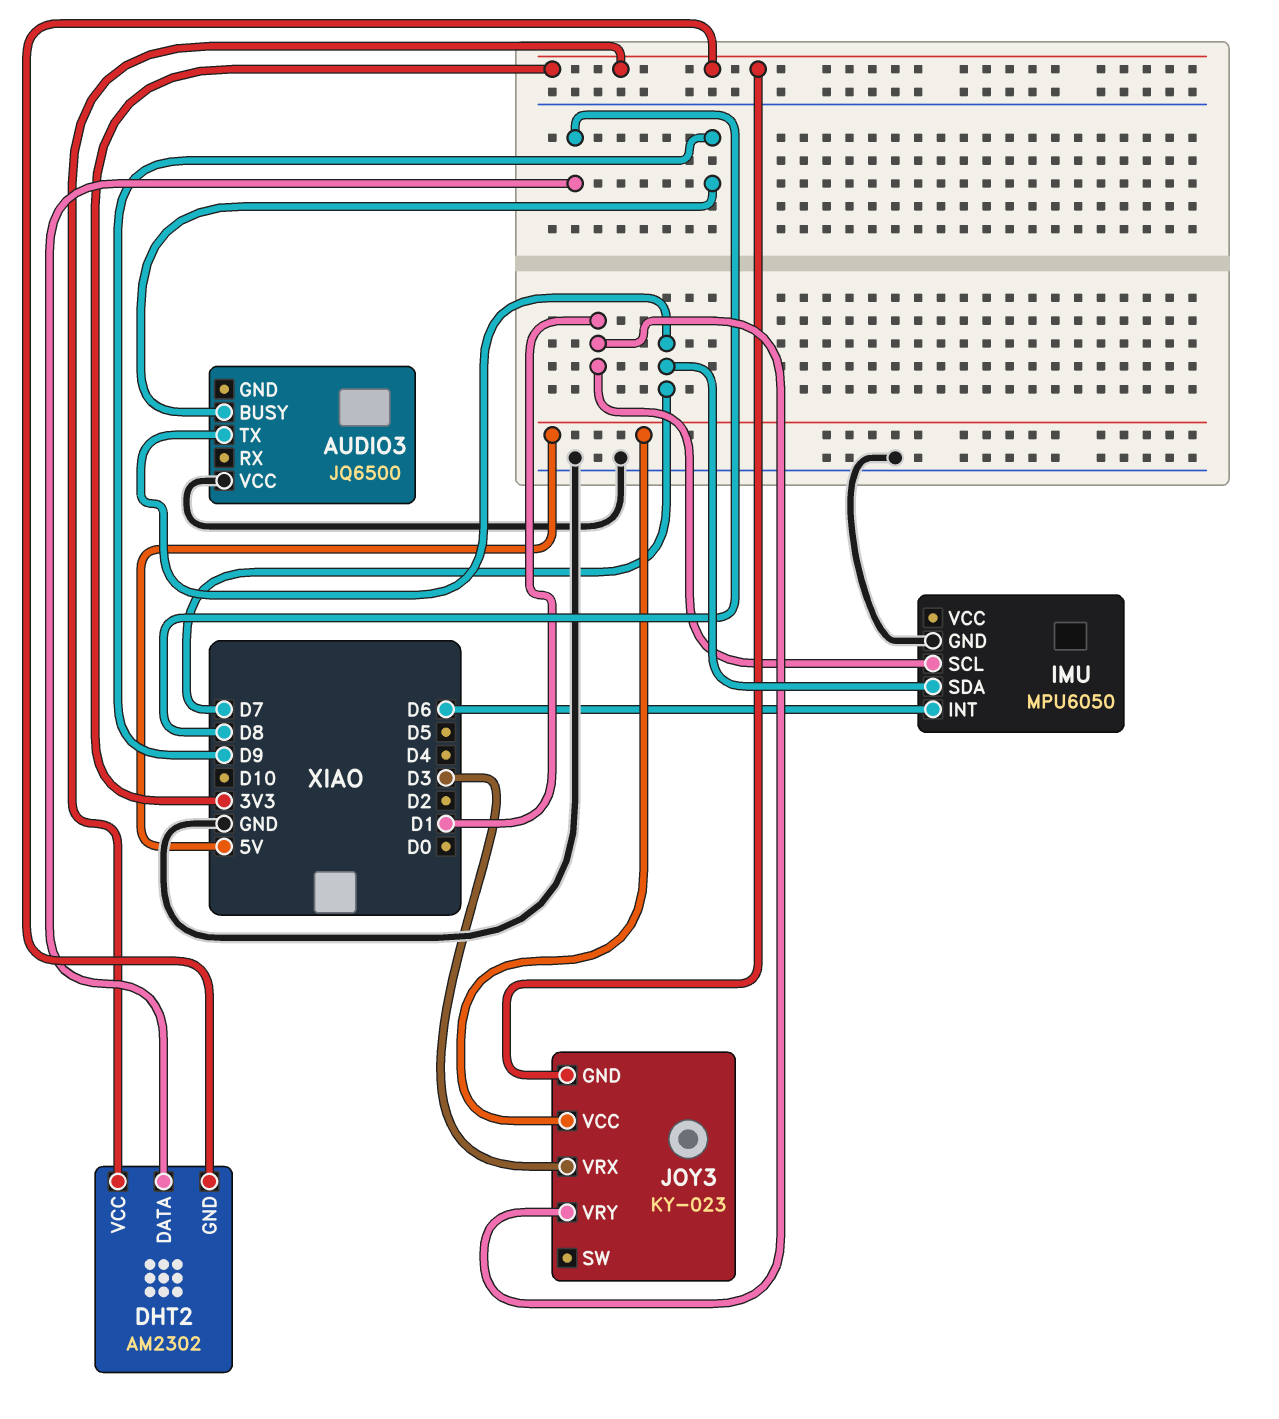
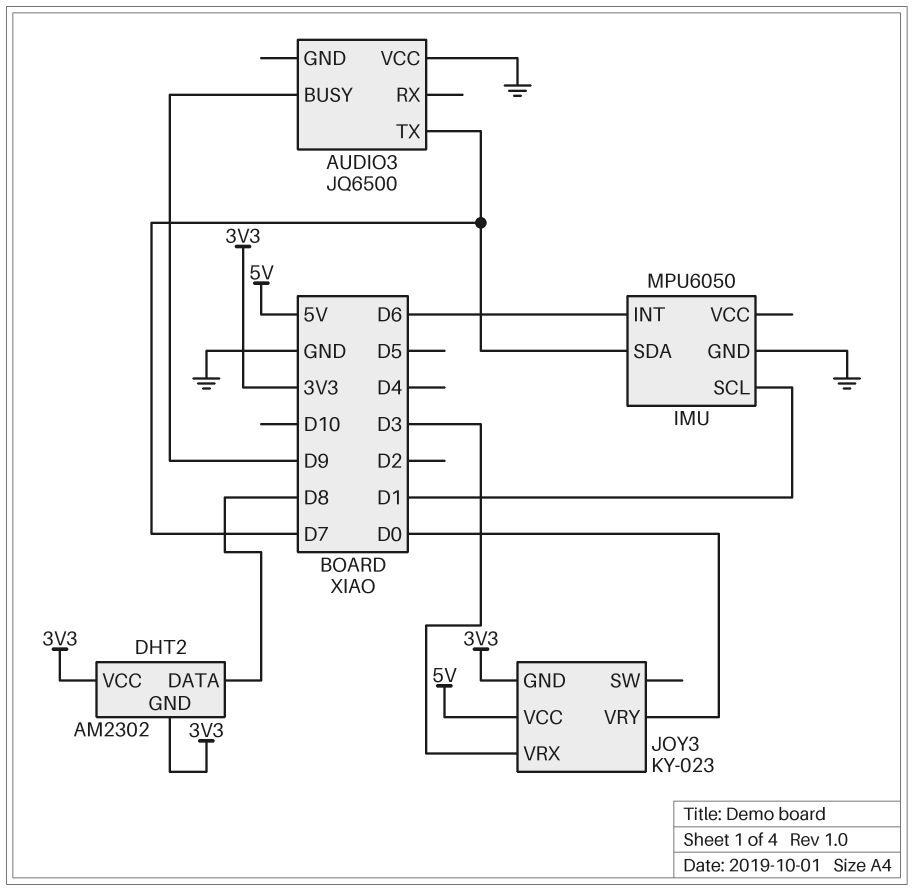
JOY3 pin VRY: D1 -> D0

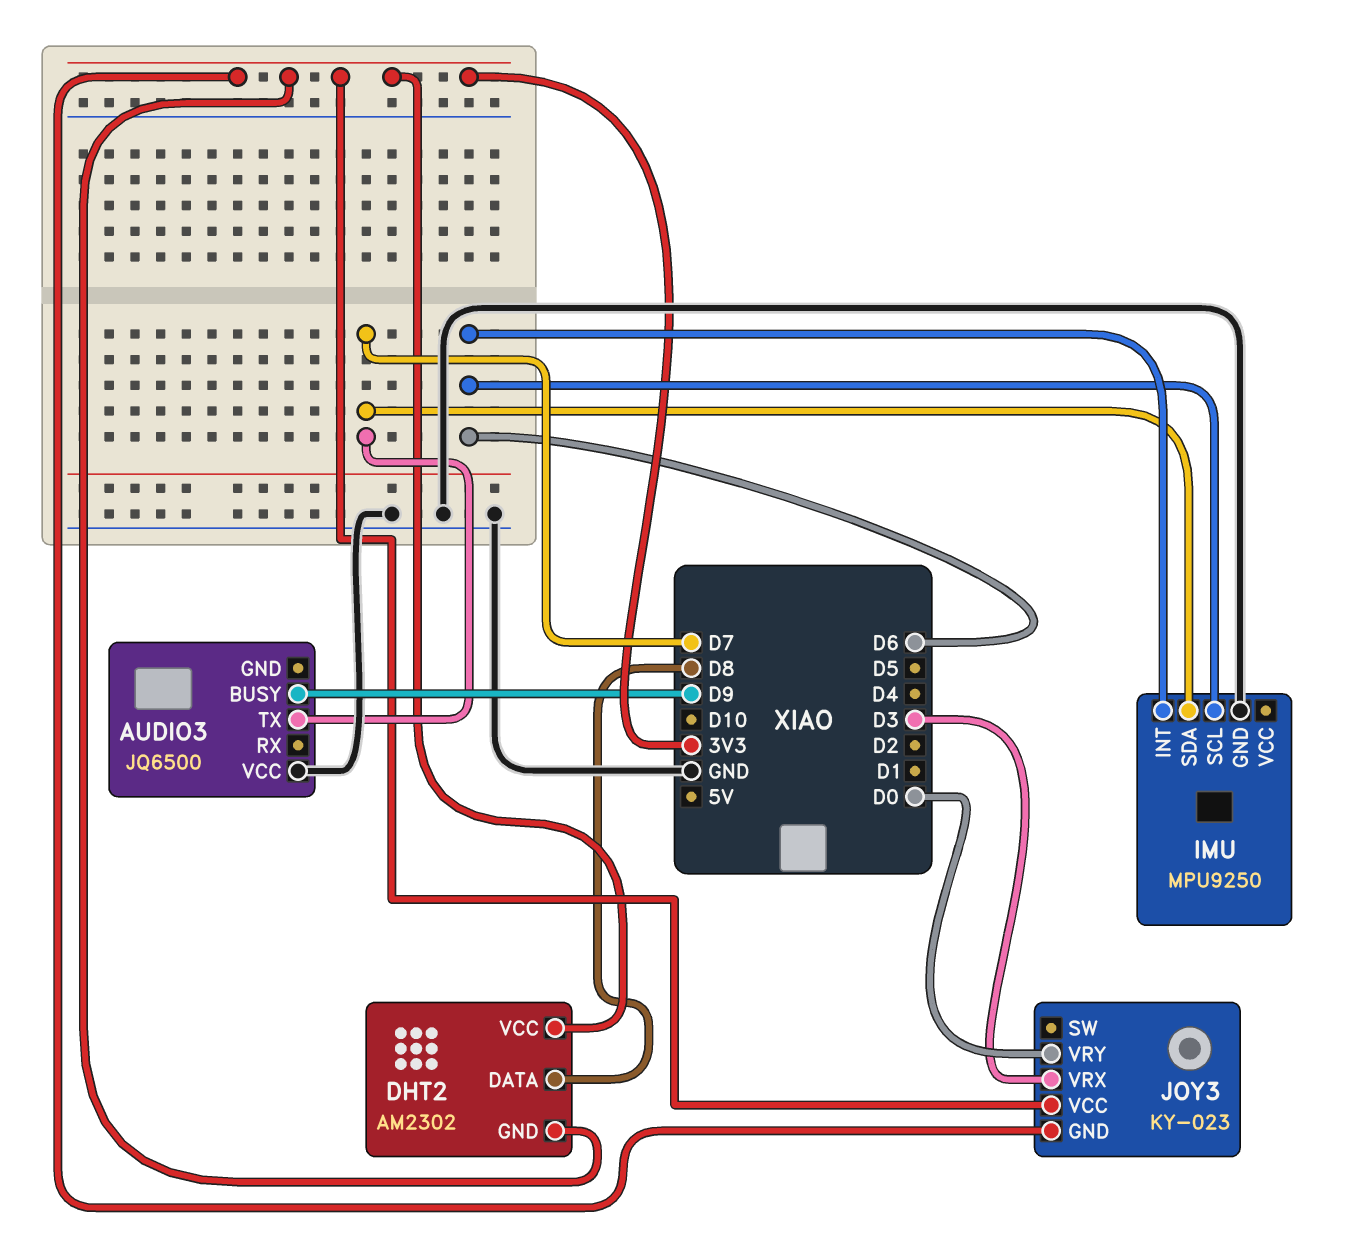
IMU: MPU6050 -> MPU9250
IMU pin SCL: D1 -> D6
JOY3 pin VCC: 5V -> 3V3

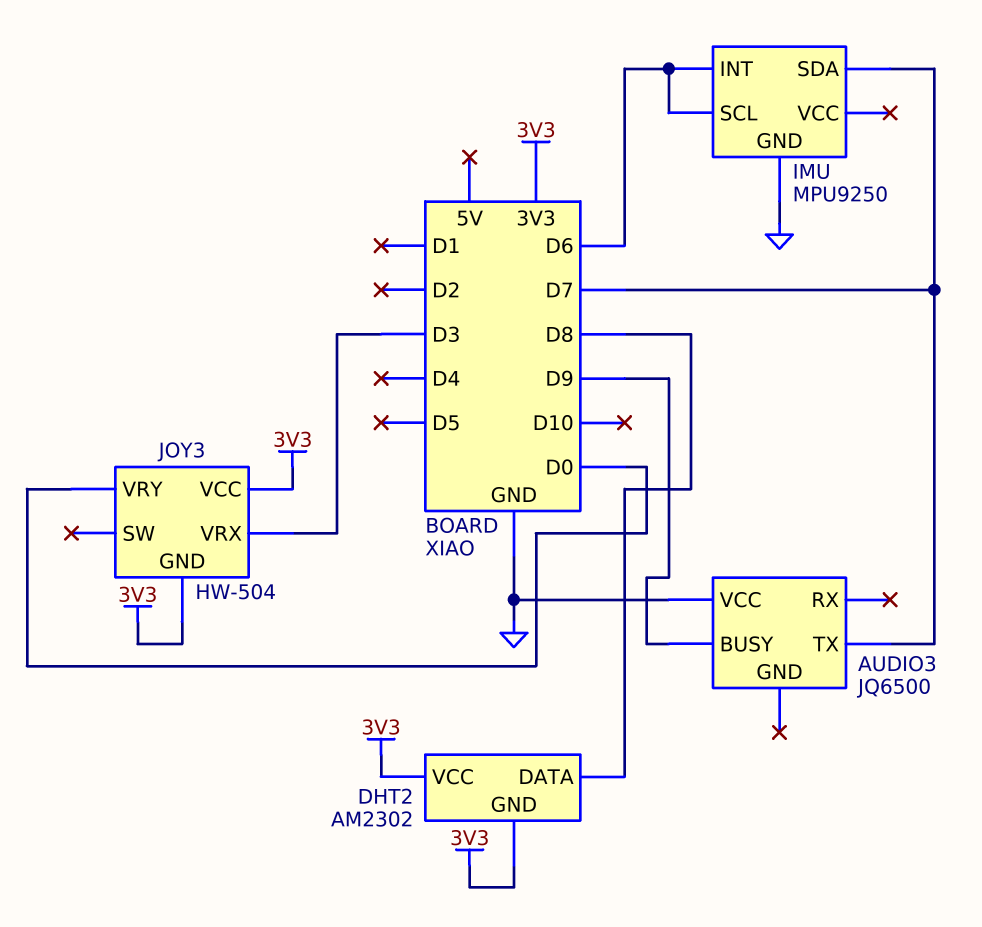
JOY3: KY-023 -> HW-504

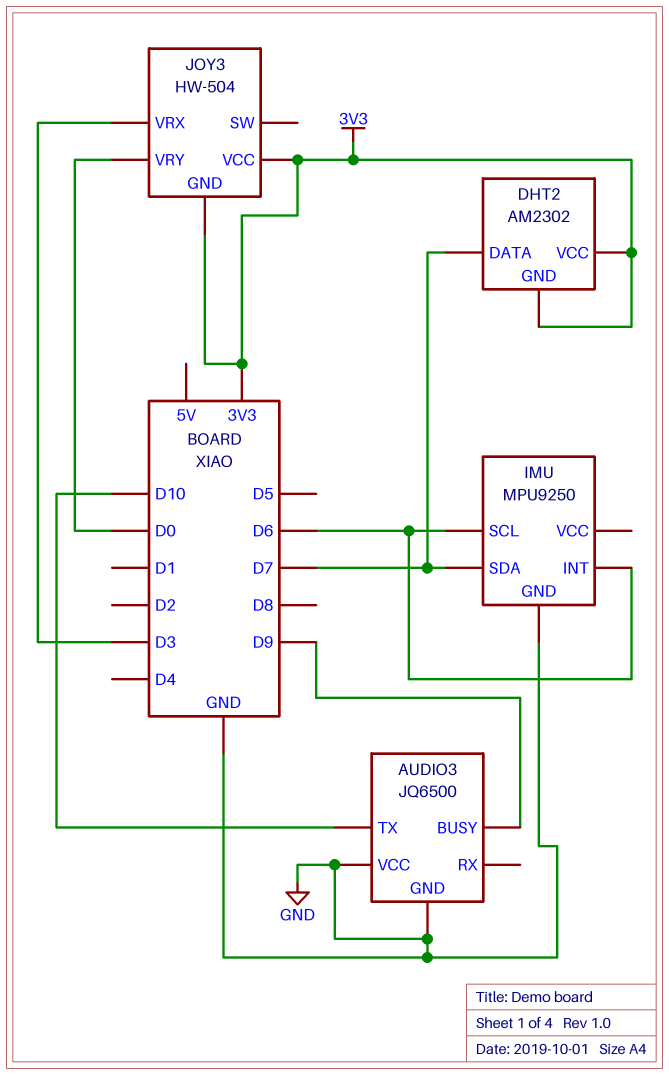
AUDIO3 pin GND: none -> GND
AUDIO3 pin TX: D7 -> D10
DHT2 pin DATA: D8 -> D7

